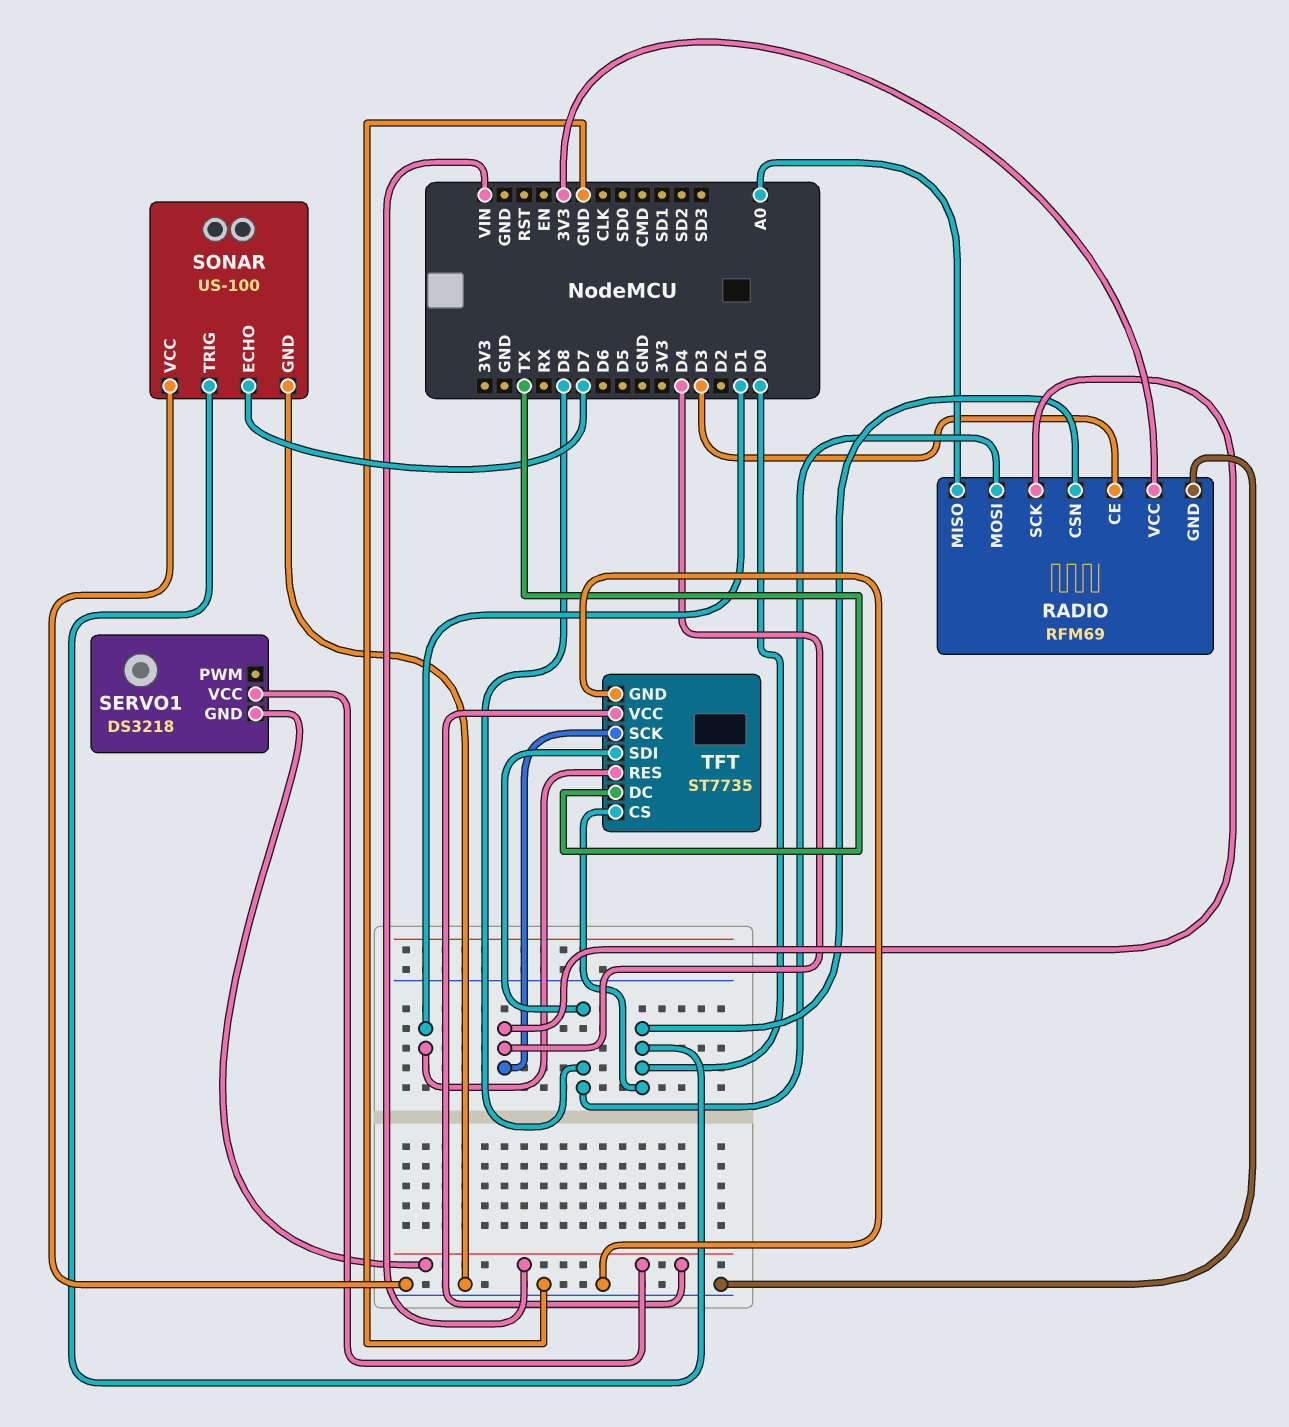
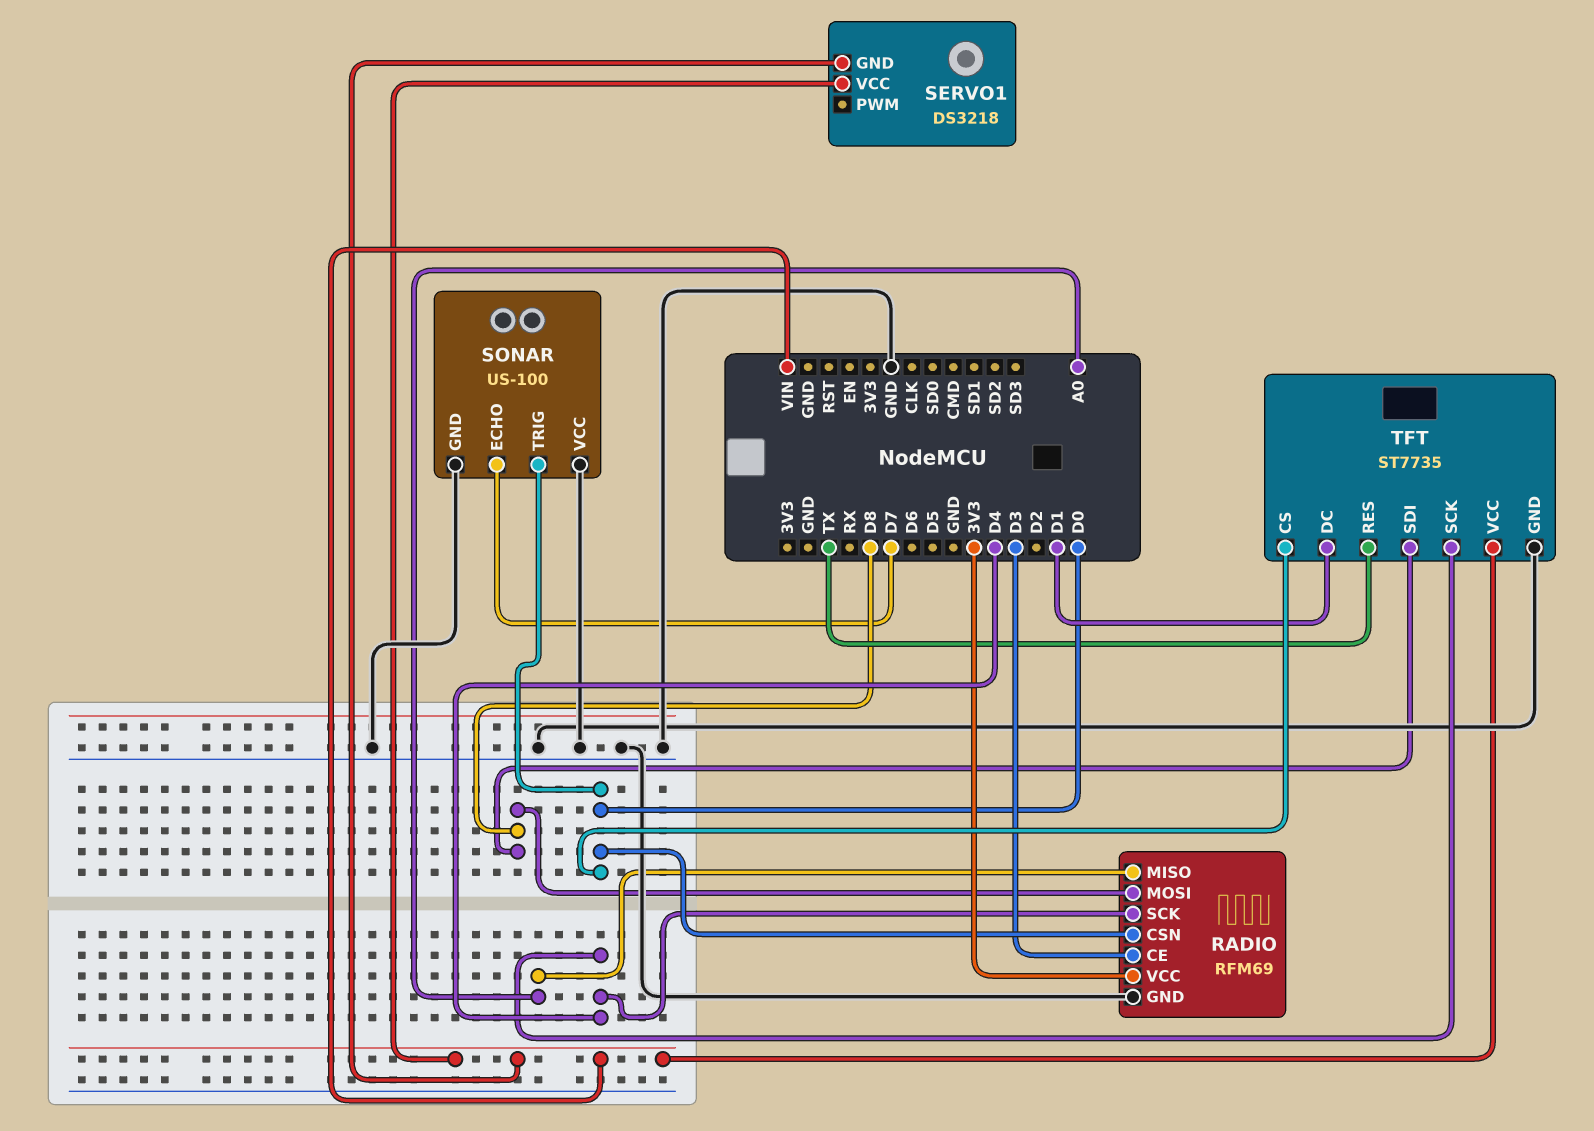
TFT pin DC: TX -> D1
TFT pin RES: D1 -> TX

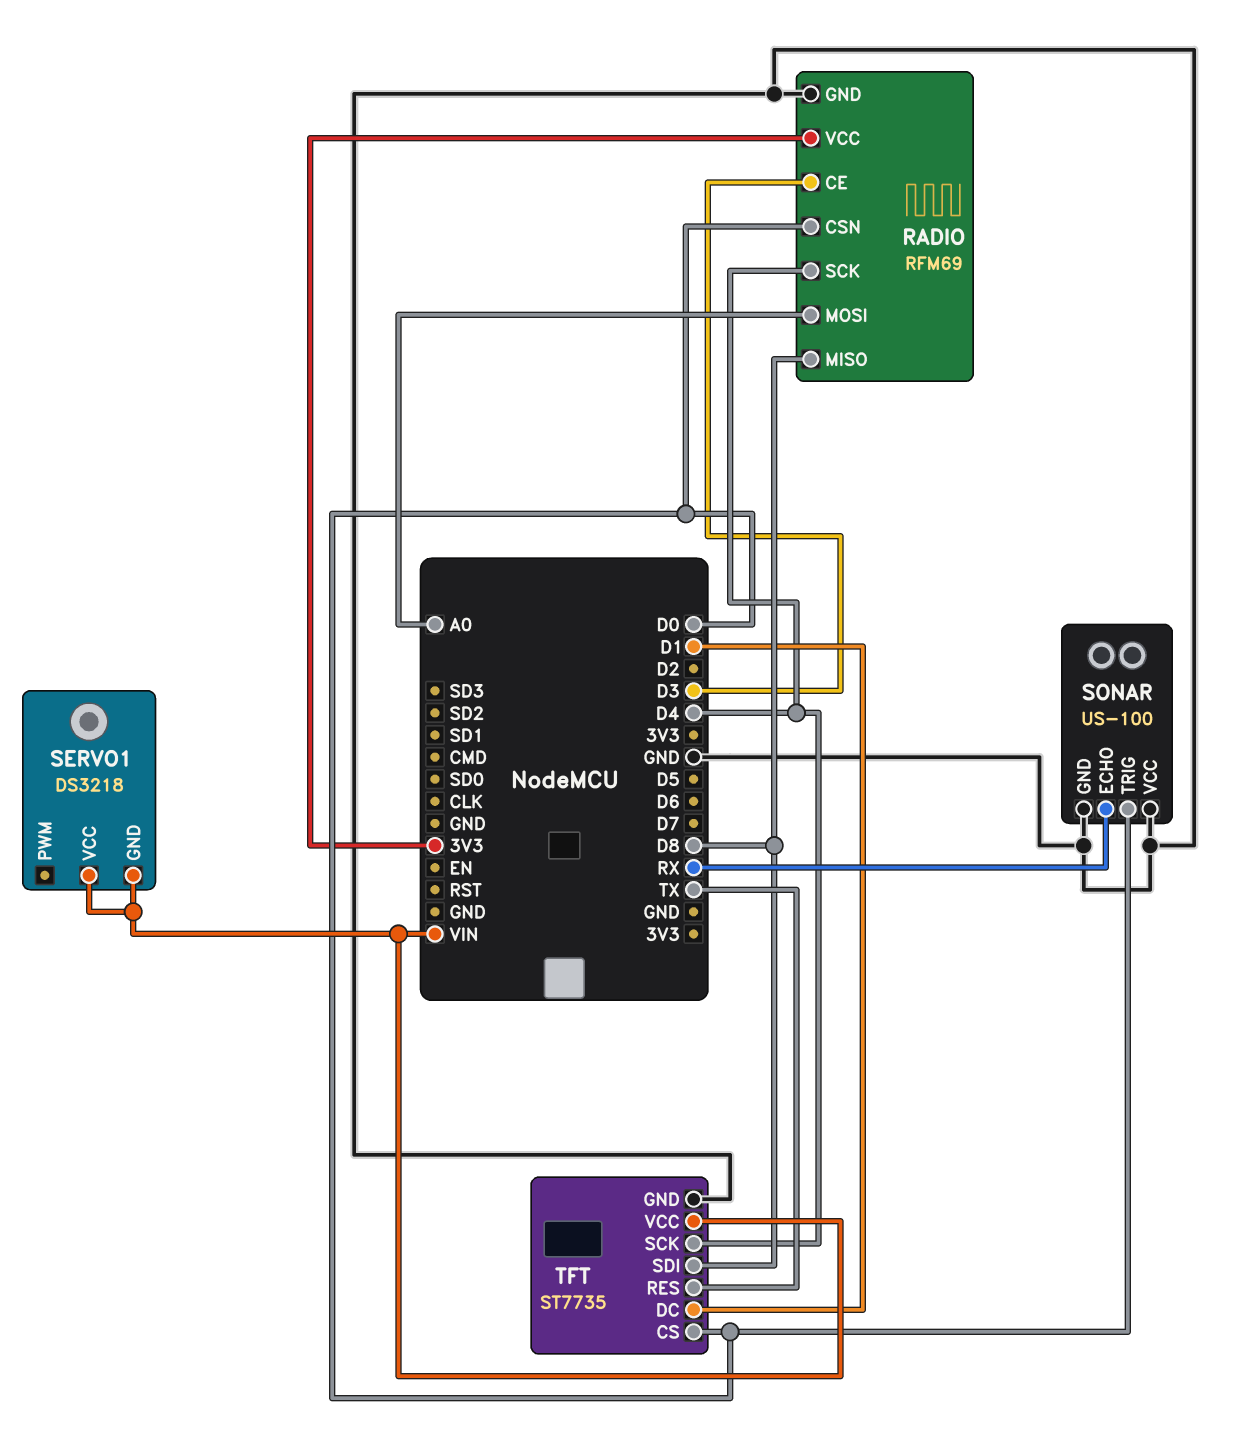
RADIO pin MISO: A0 -> D8
RADIO pin MOSI: D8 -> A0
SONAR pin ECHO: D7 -> RX

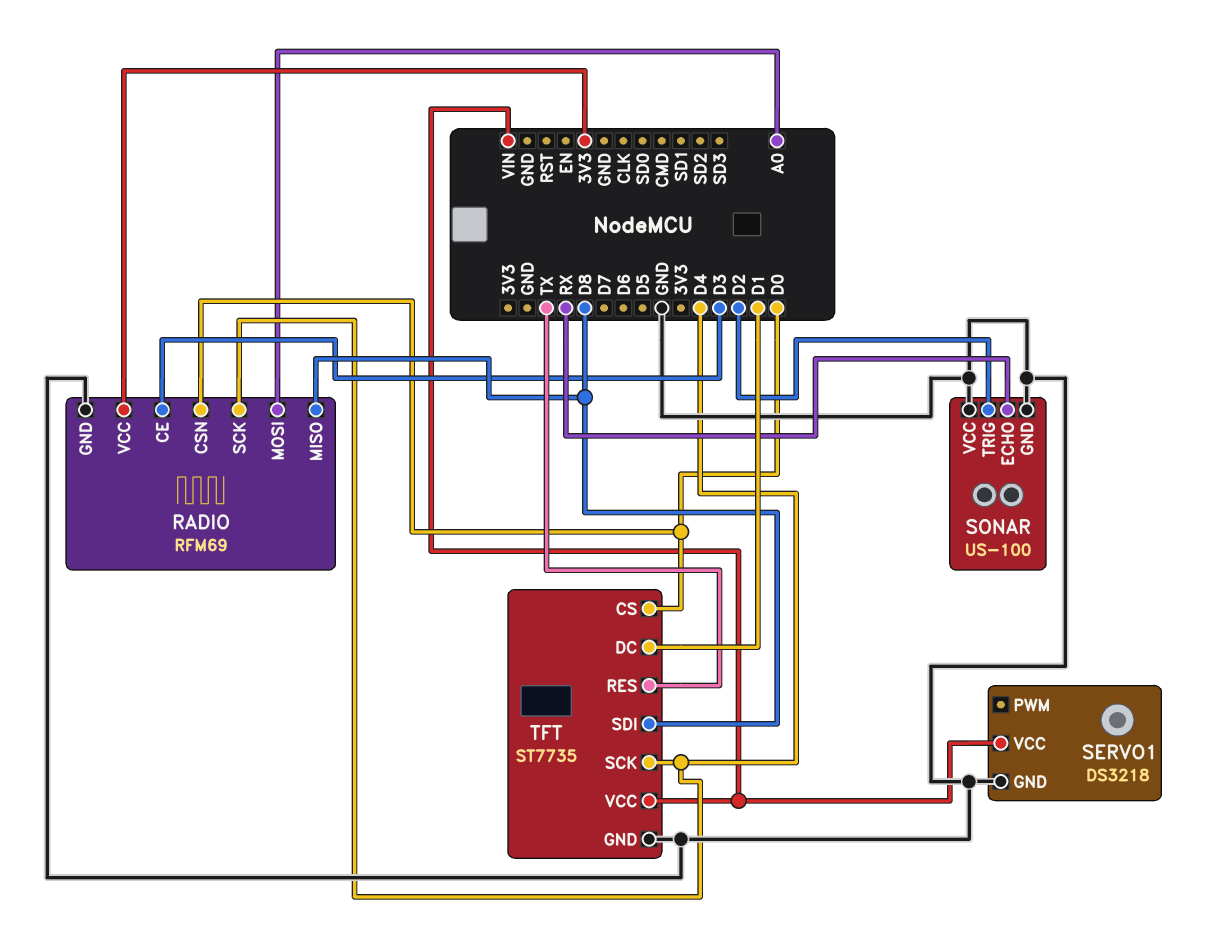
SERVO1 pin GND: VIN -> GND
SONAR pin TRIG: D0 -> D2

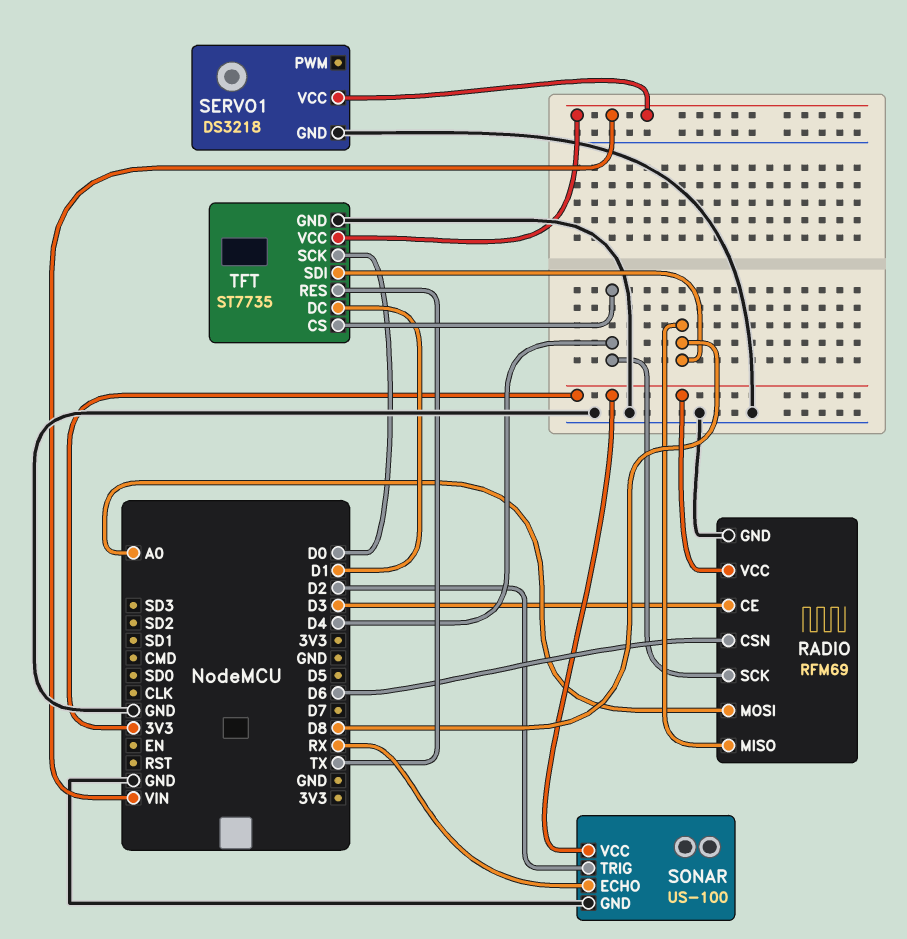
RADIO pin CSN: D0 -> D6
SONAR pin VCC: GND -> 3V3
TFT pin CS: D0 -> D4
TFT pin SCK: D4 -> D0

